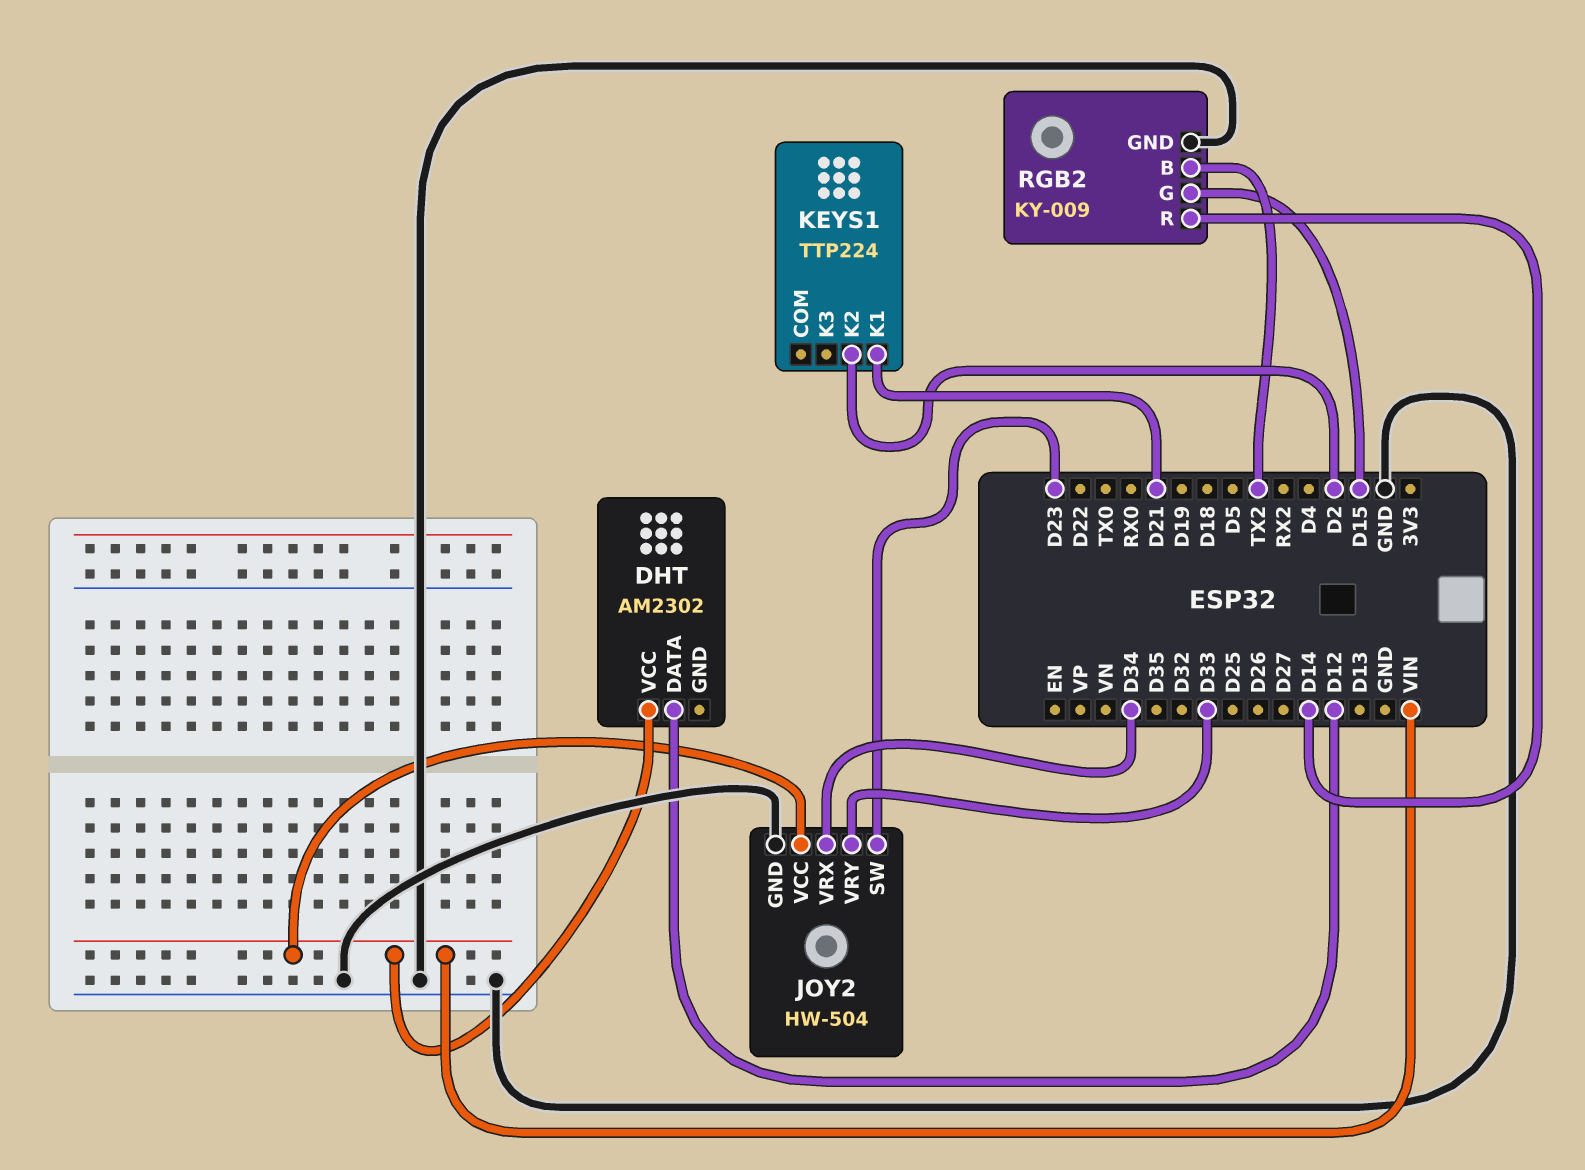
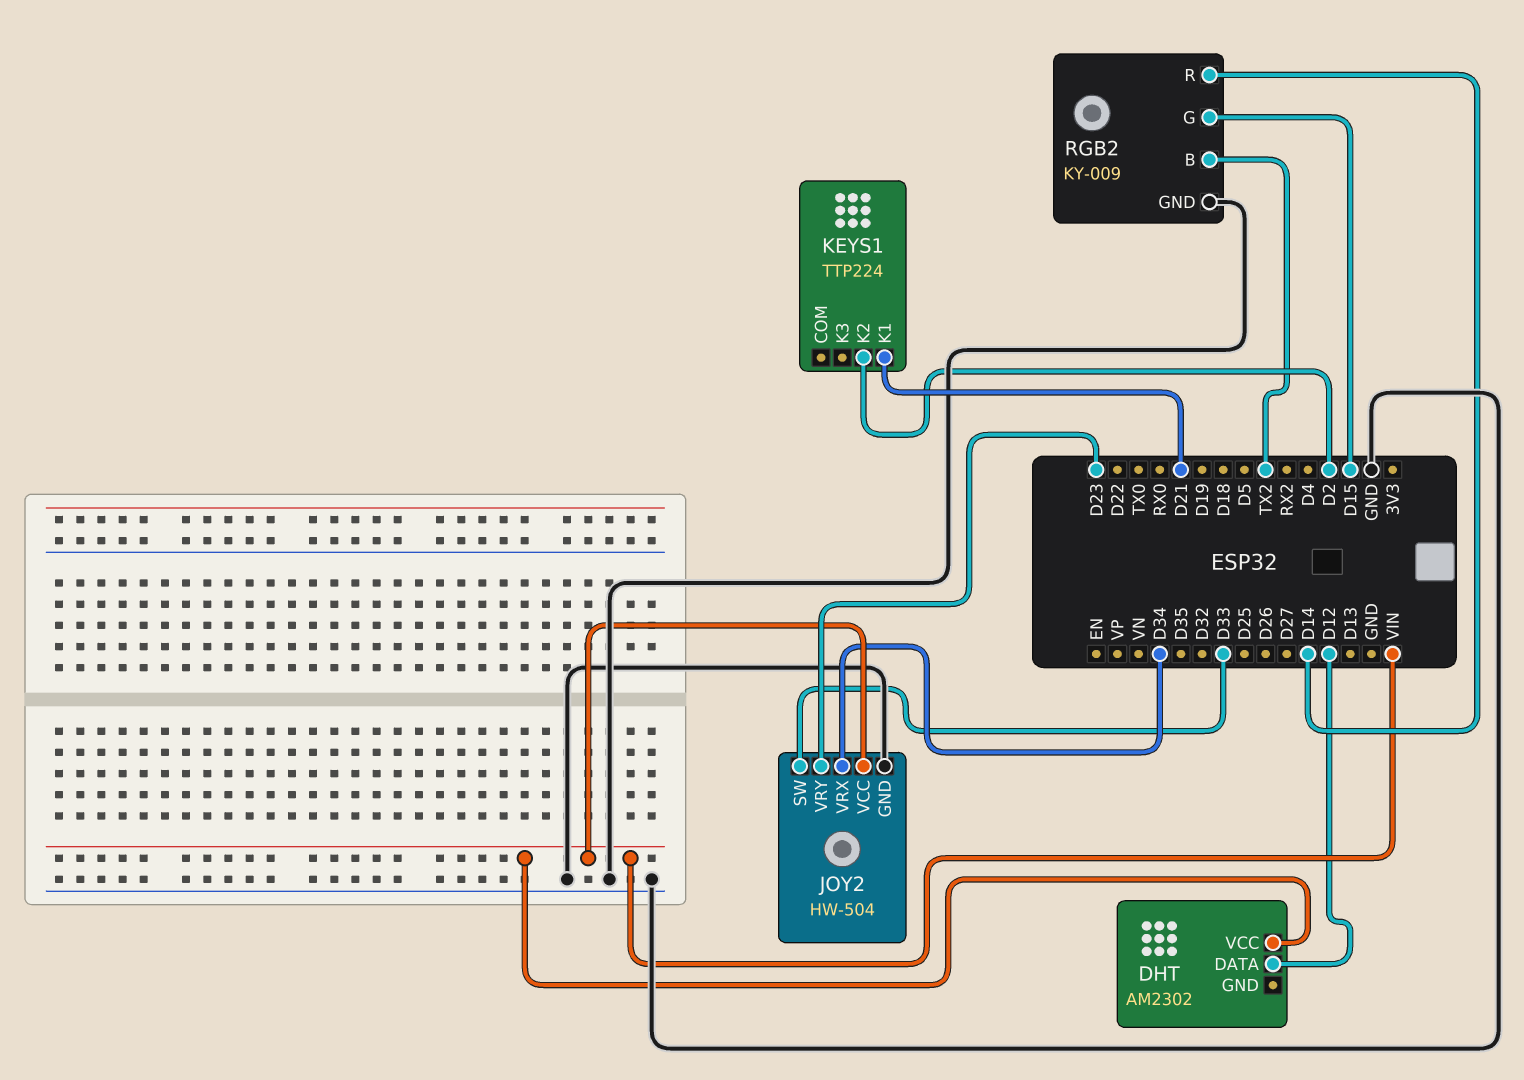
JOY2 pin SW: D23 -> D33
JOY2 pin VRY: D33 -> D23

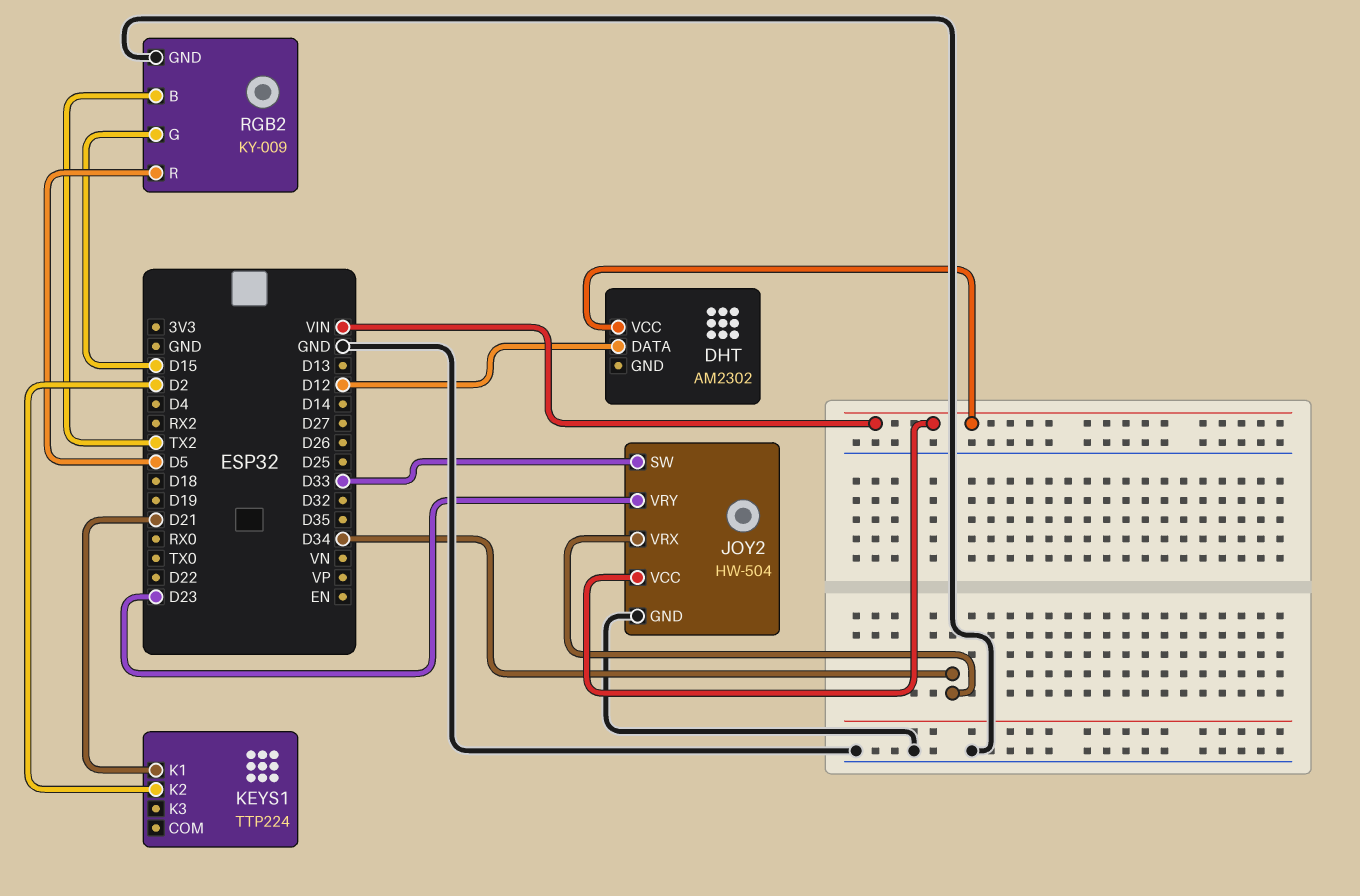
RGB2 pin R: D14 -> D5

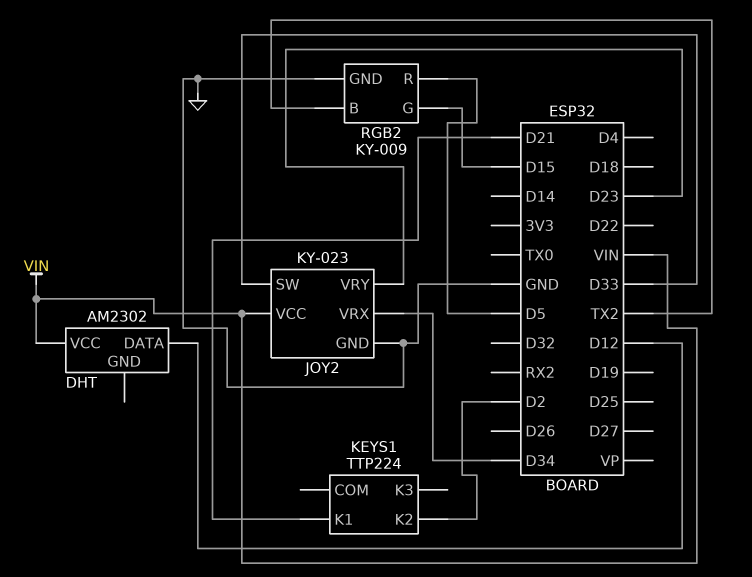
JOY2: HW-504 -> KY-023

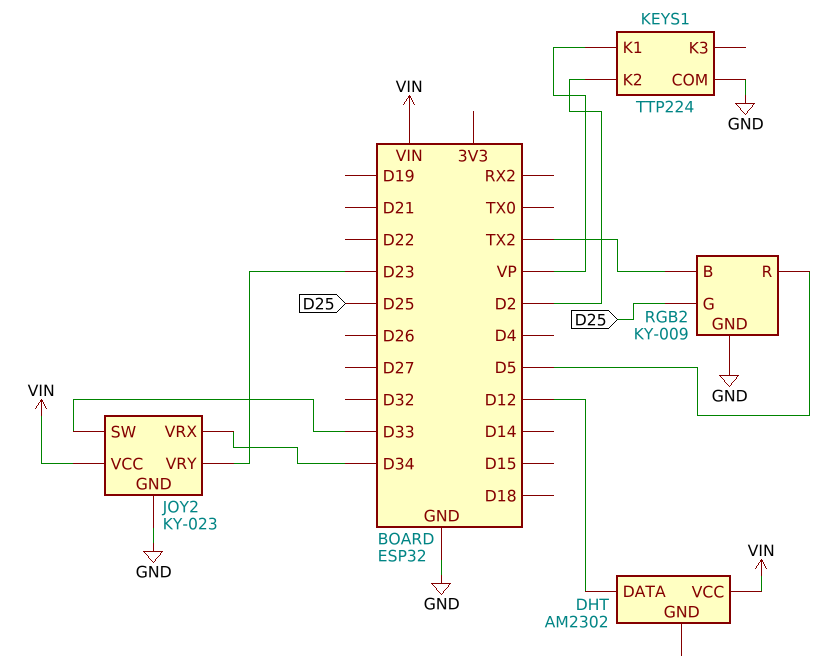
KEYS1 pin COM: none -> GND
KEYS1 pin K1: D21 -> VP
RGB2 pin G: D15 -> D25

